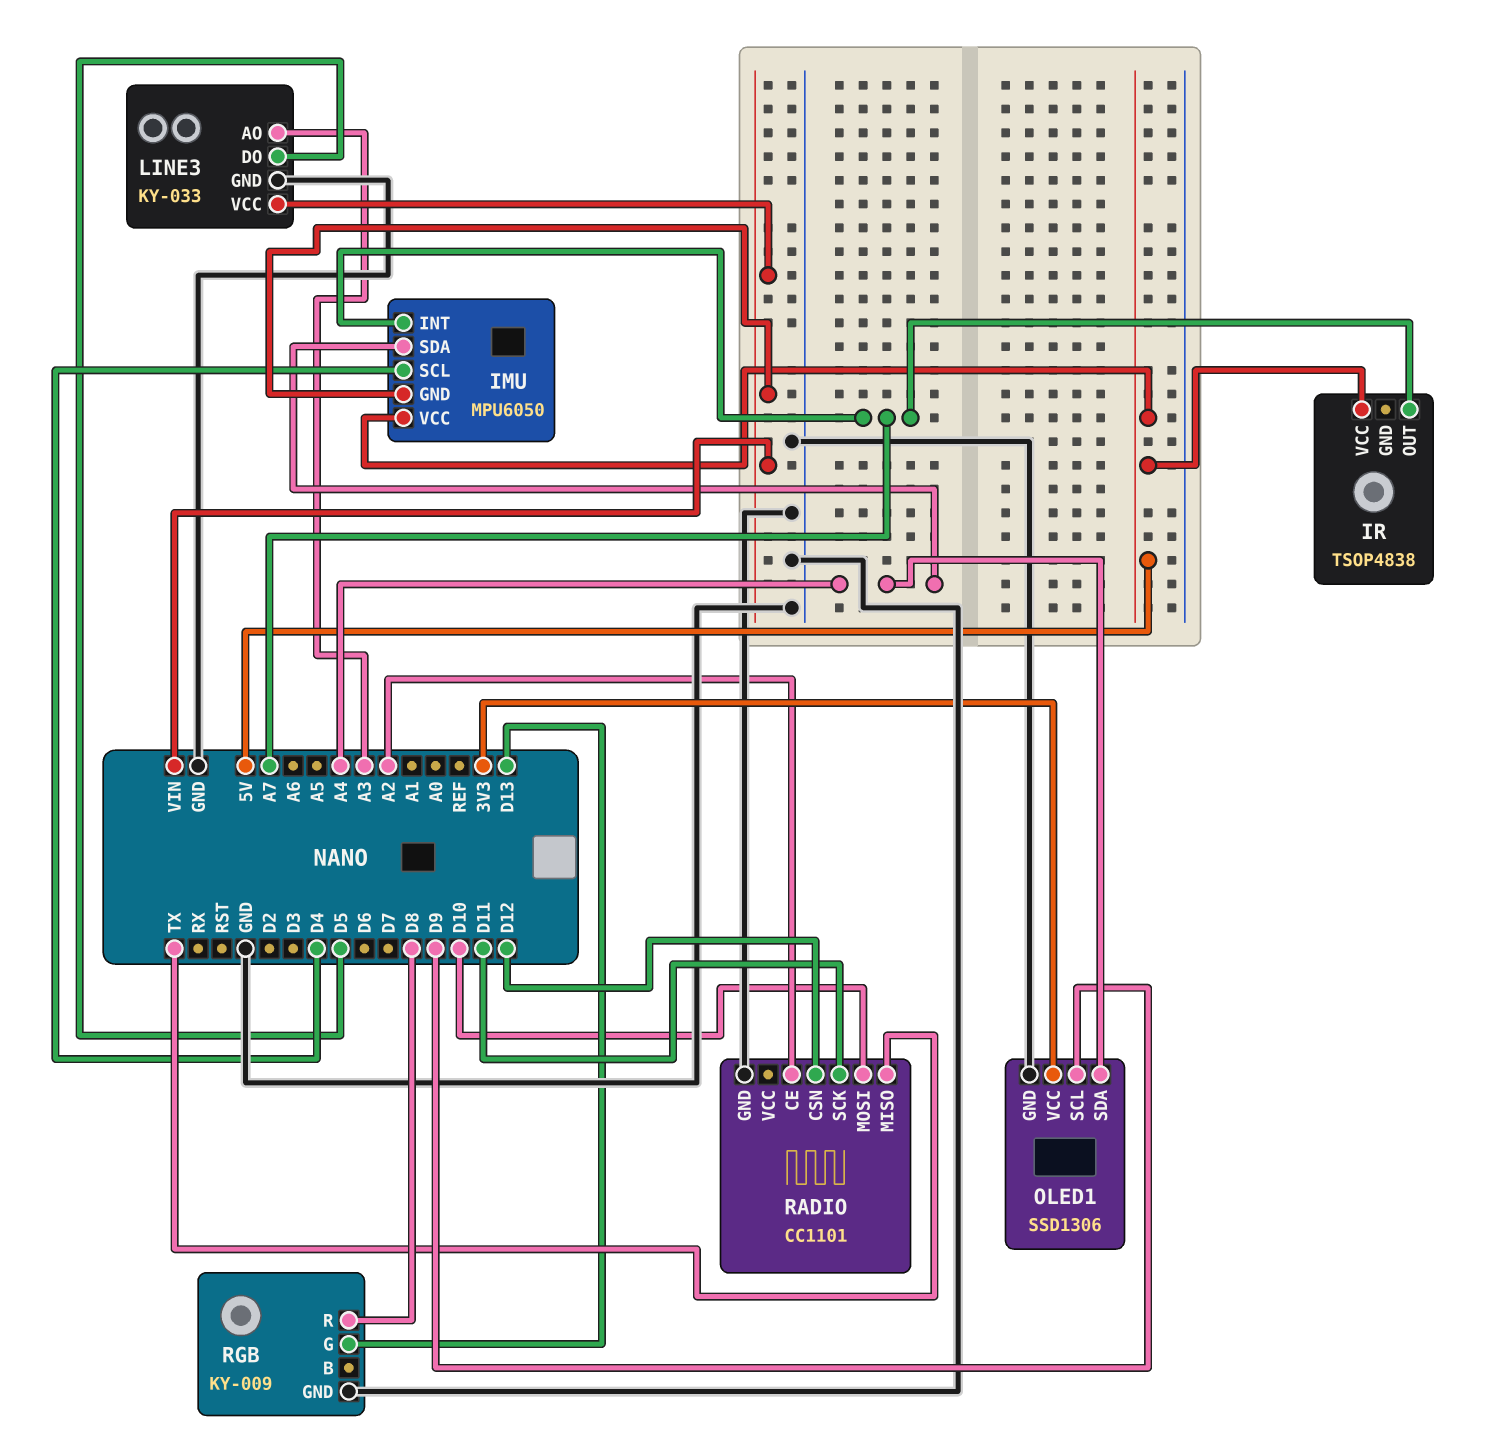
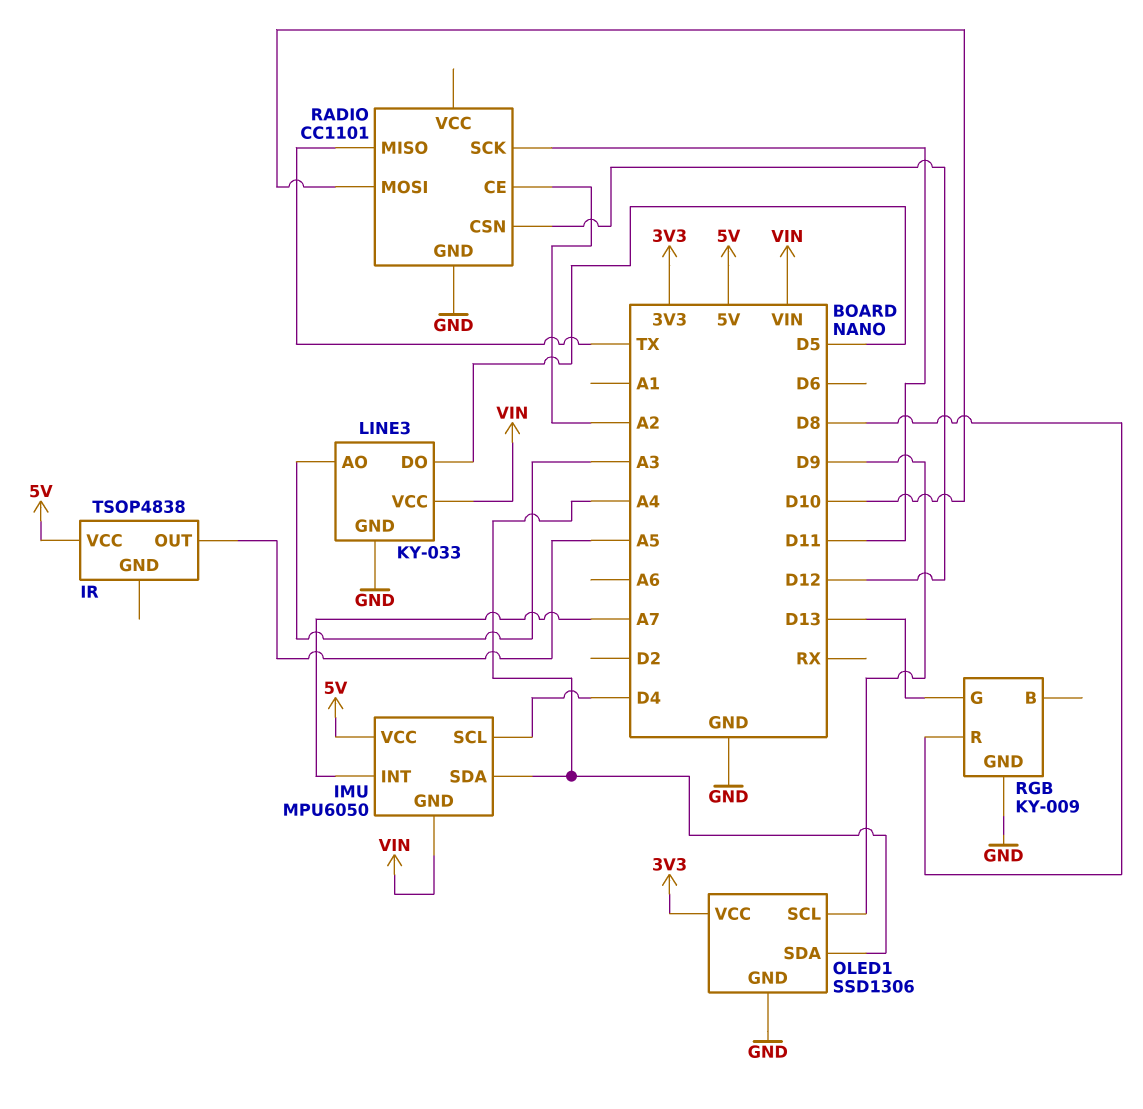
IR pin OUT: A7 -> A5

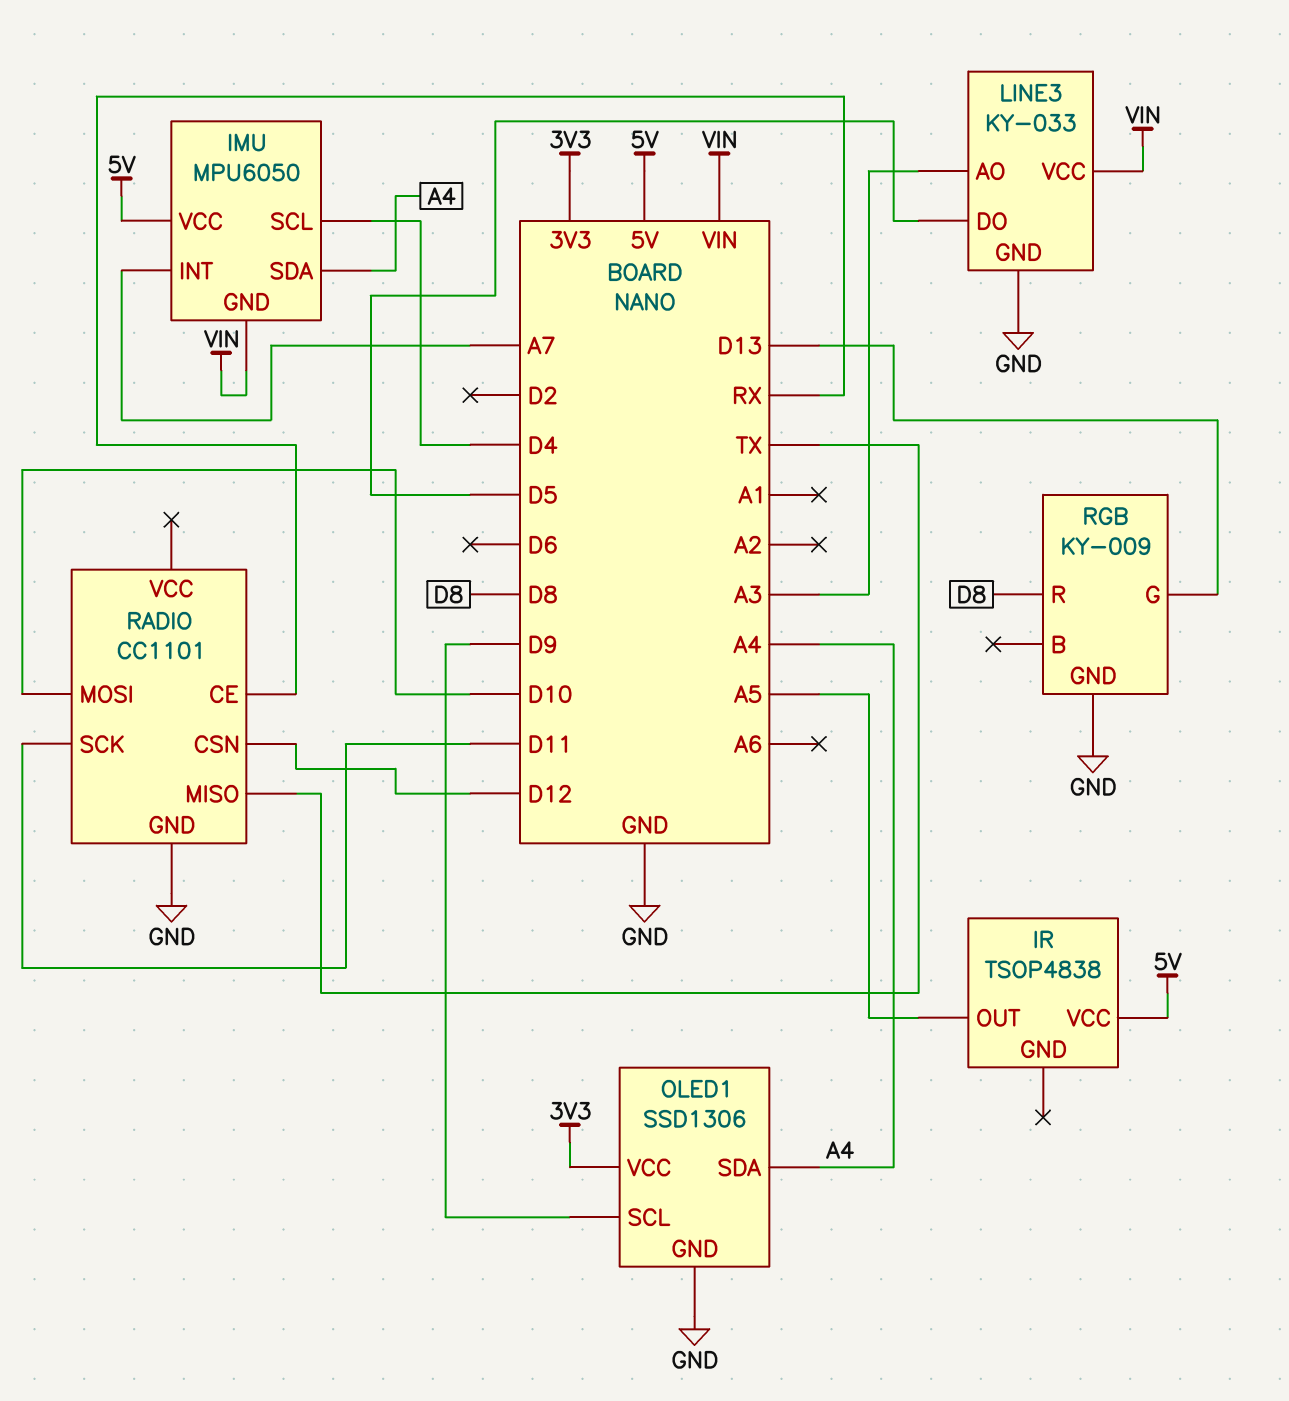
RADIO pin CE: A2 -> RX

